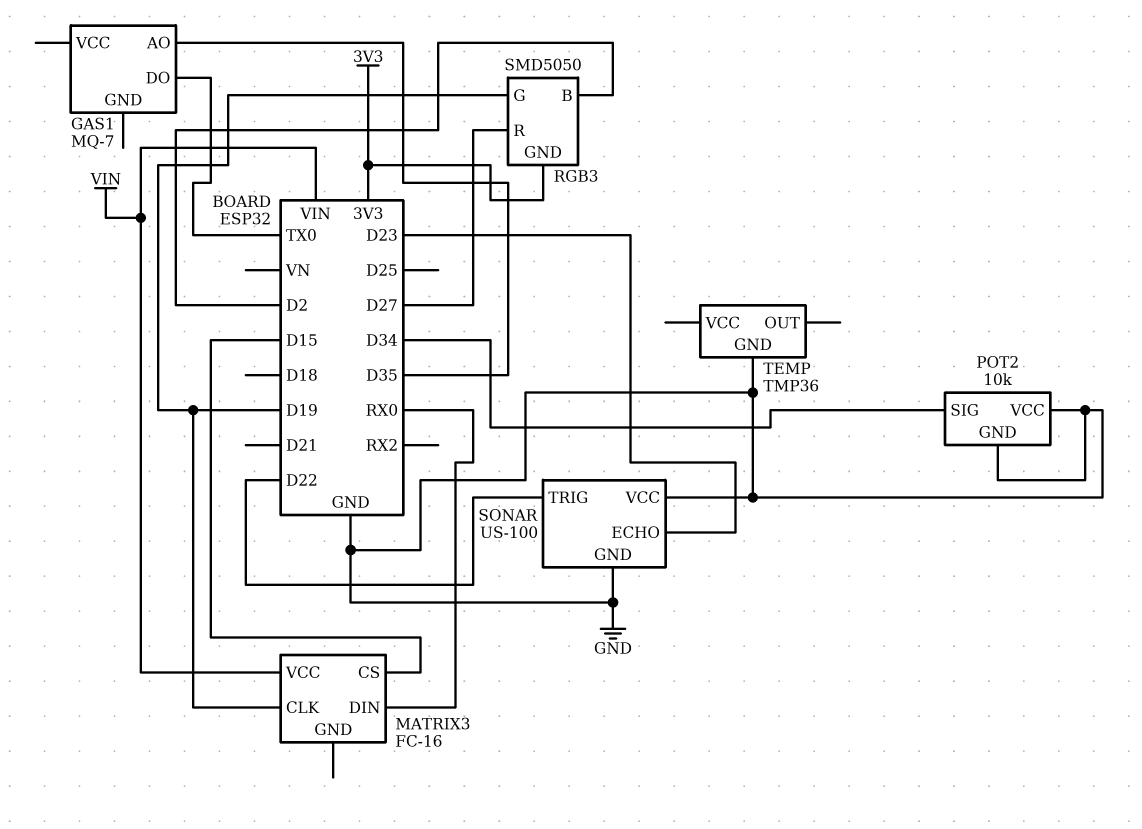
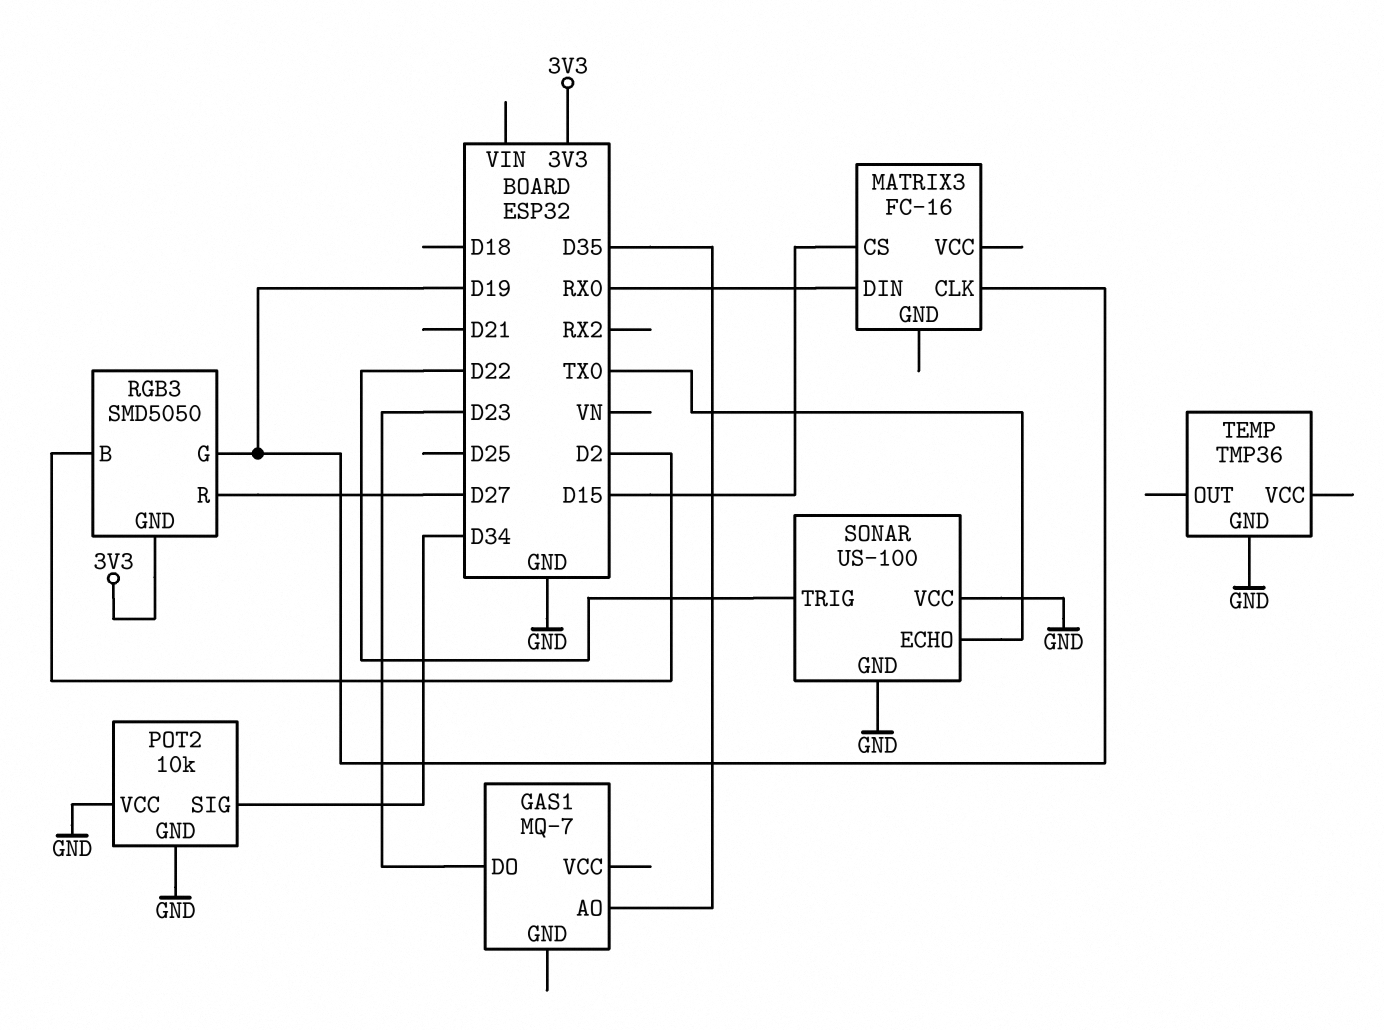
GAS1 pin DO: TX0 -> D23
MATRIX3 pin VCC: VIN -> none
SONAR pin ECHO: D23 -> TX0

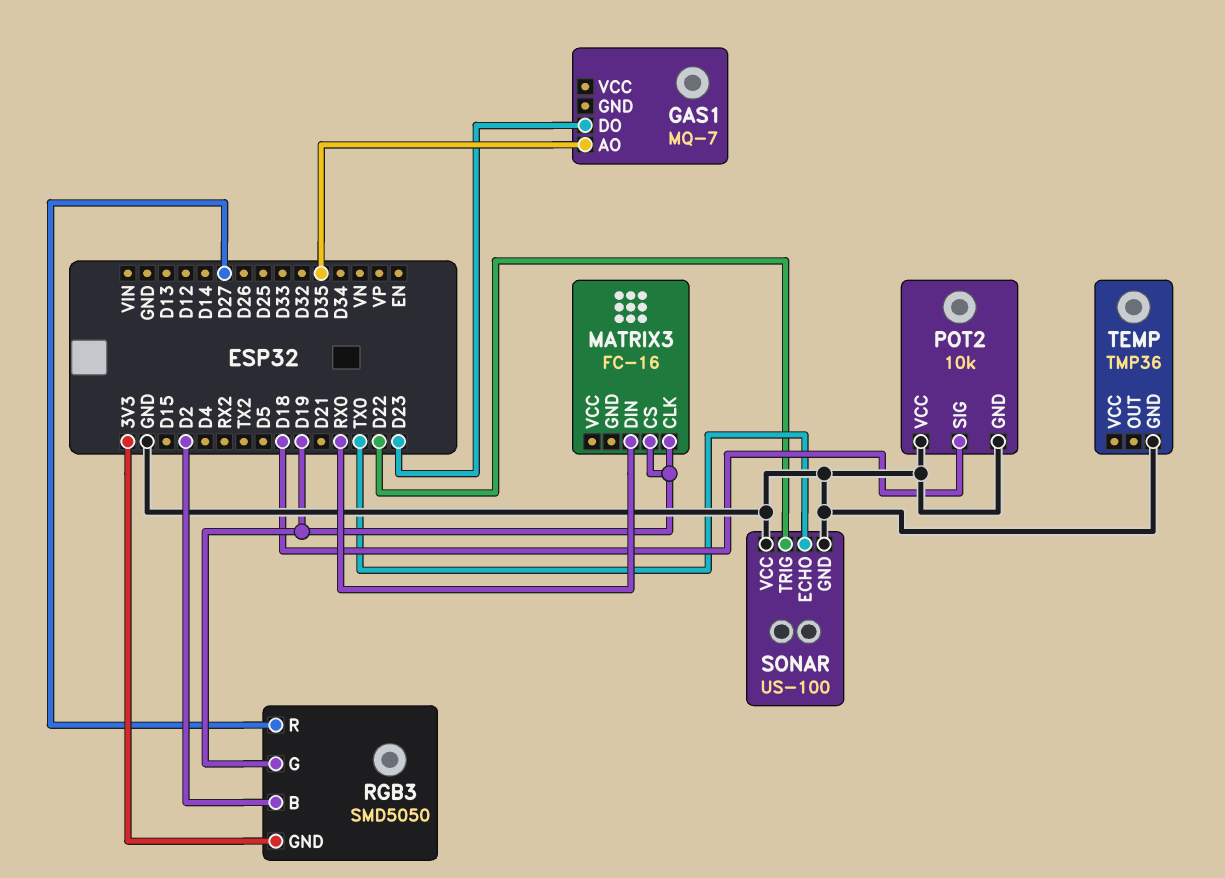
MATRIX3 pin CS: D15 -> D19
POT2 pin SIG: D34 -> D18

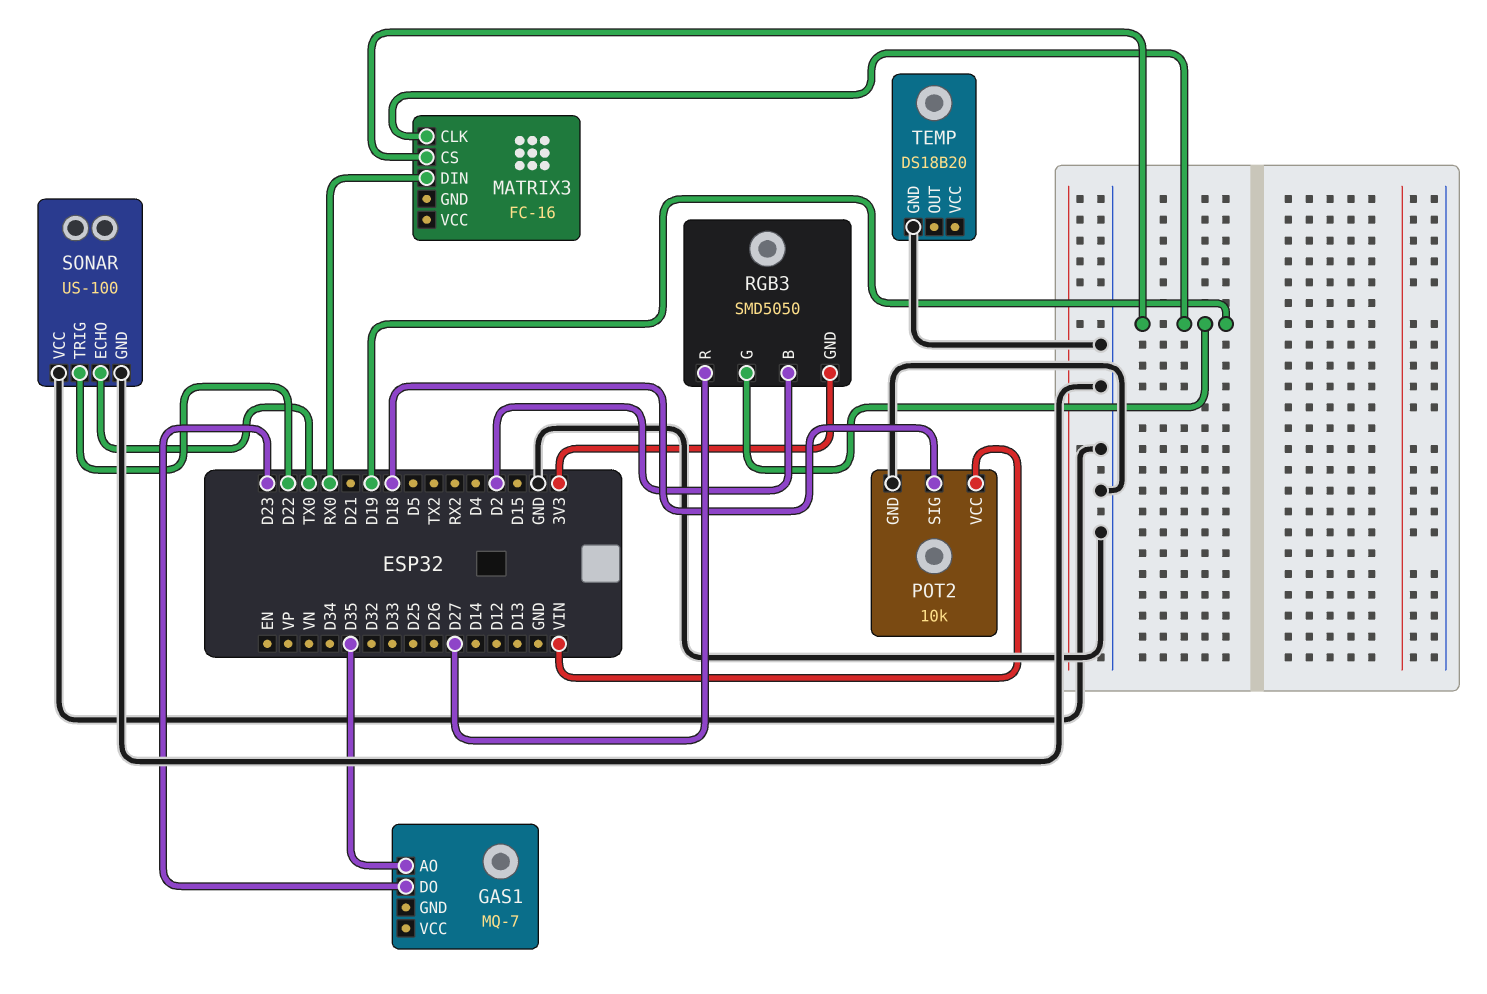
POT2 pin VCC: GND -> VIN
TEMP: TMP36 -> DS18B20

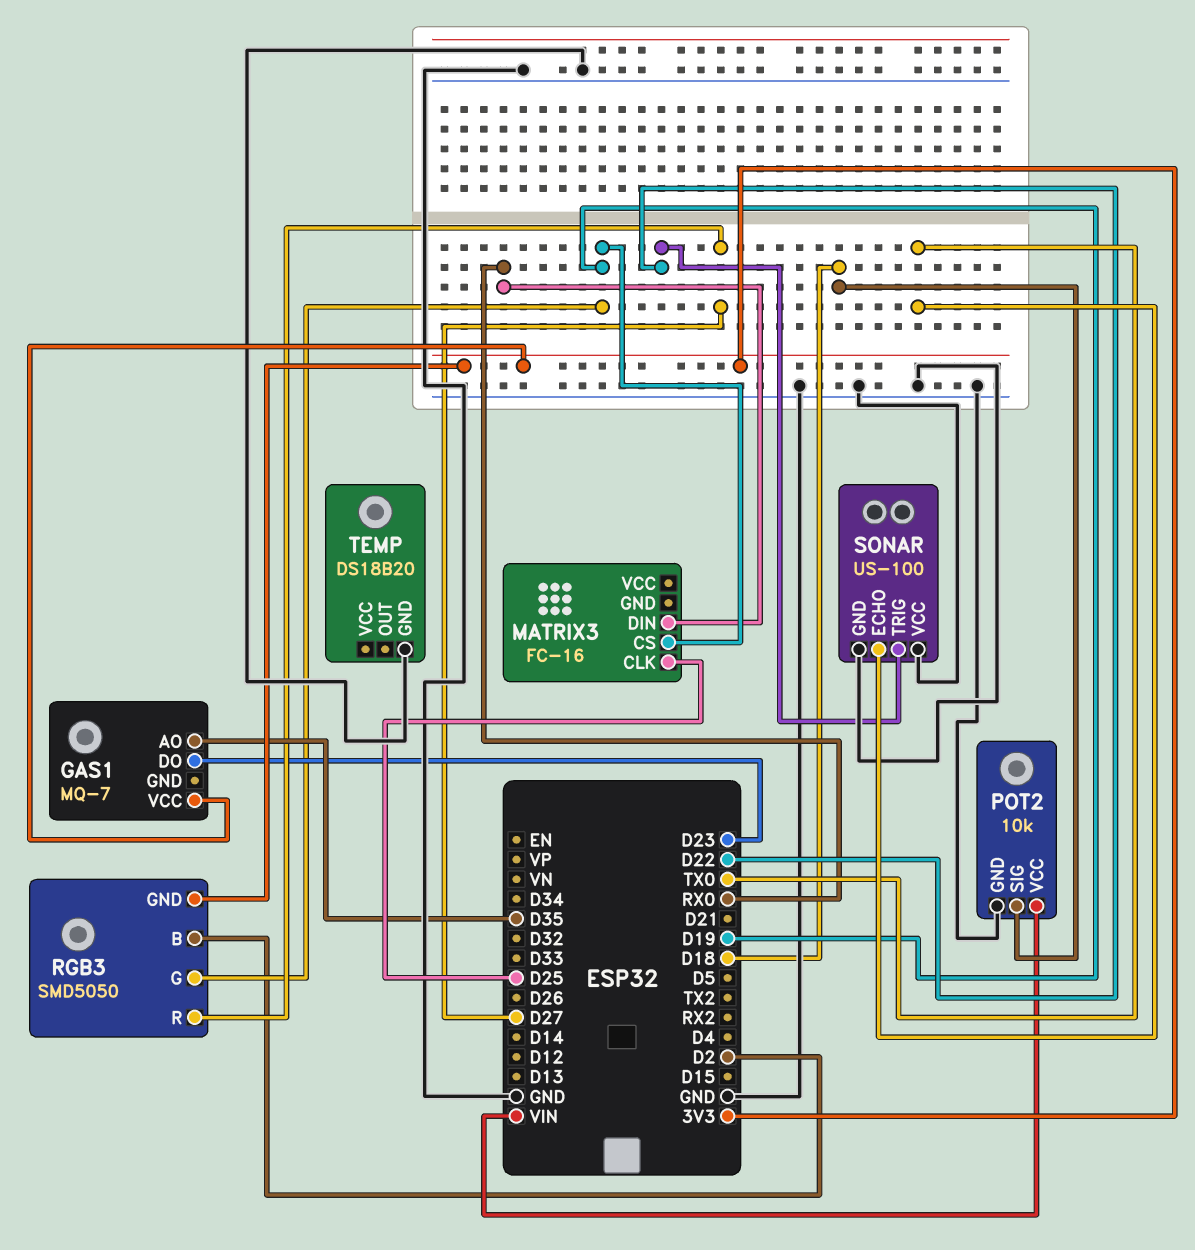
GAS1 pin VCC: none -> 3V3
MATRIX3 pin CLK: D19 -> D25

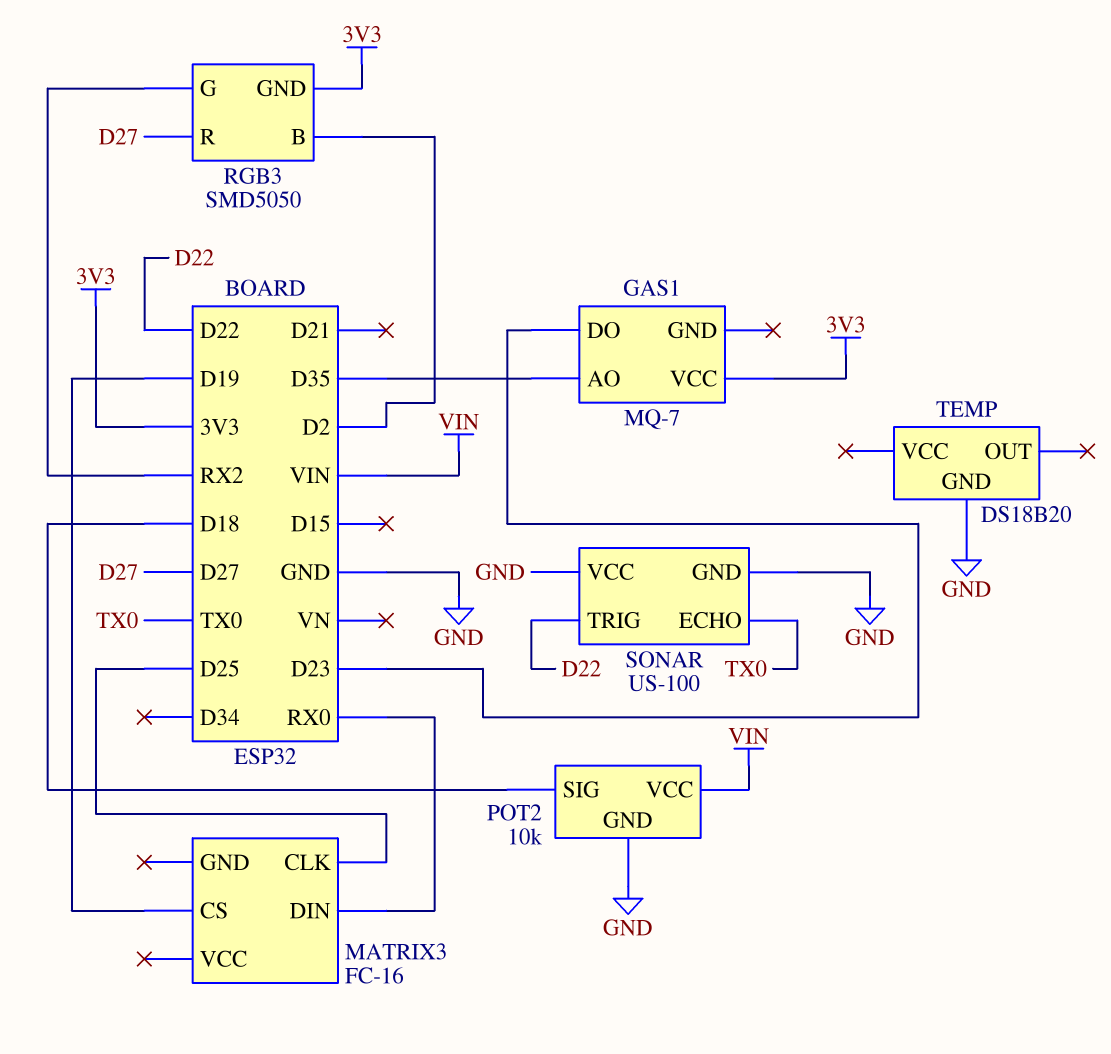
RGB3 pin G: D19 -> RX2

